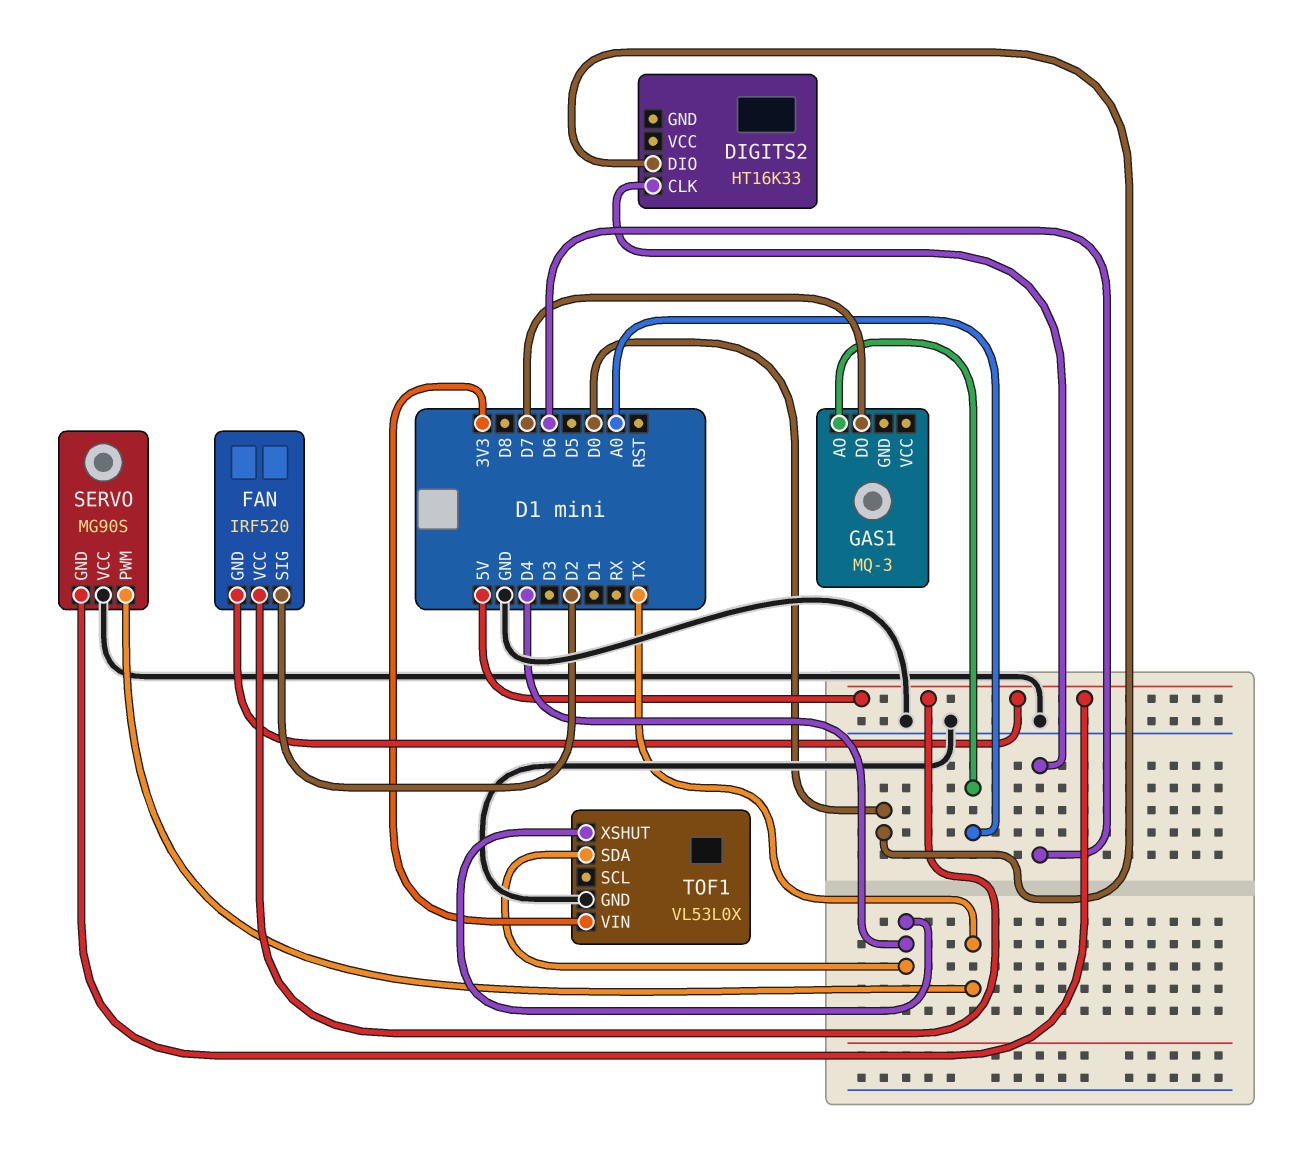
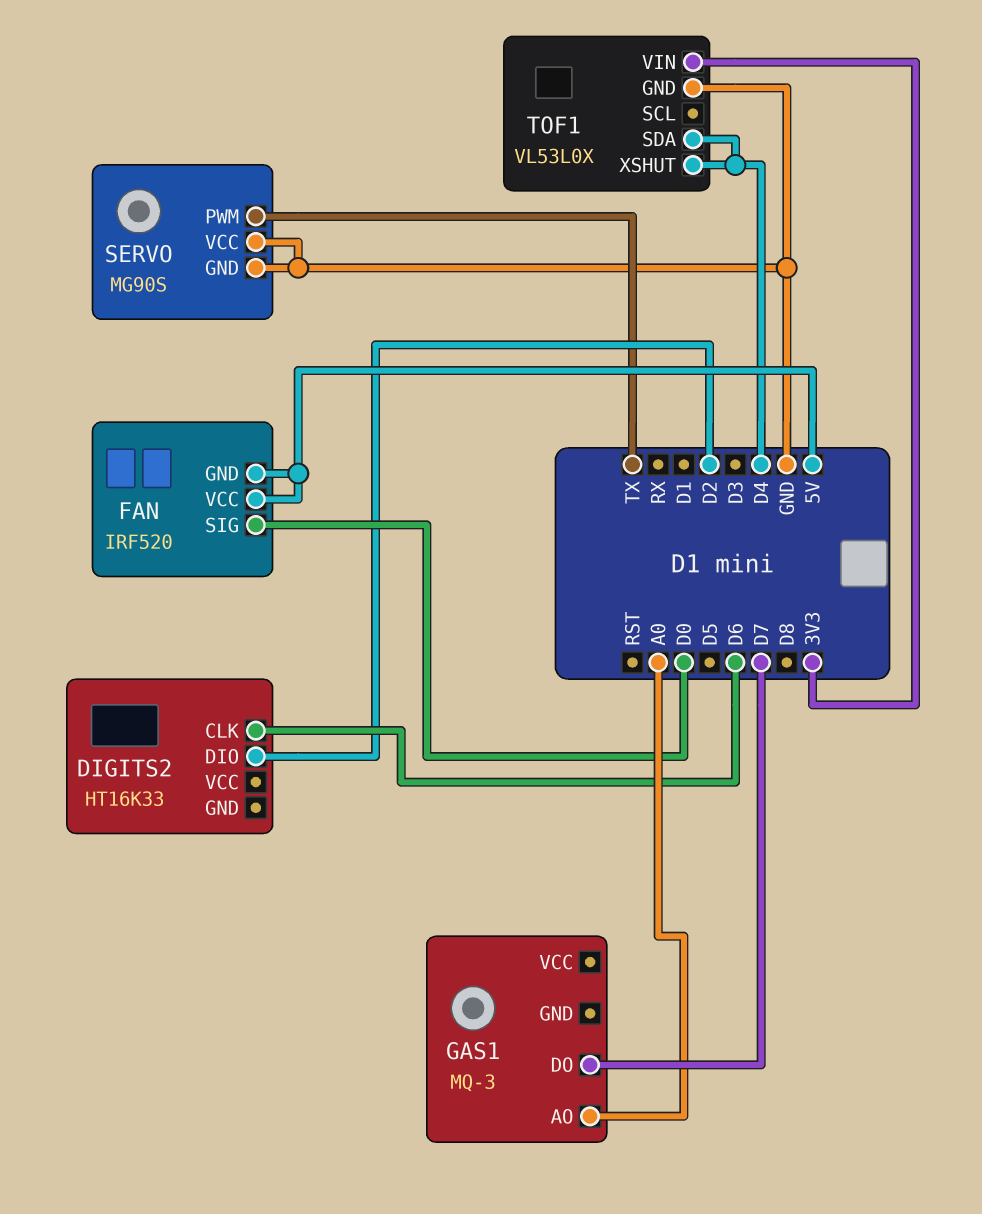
DIGITS2 pin DIO: D0 -> D2
FAN pin SIG: D2 -> D0
SERVO pin GND: 5V -> GND

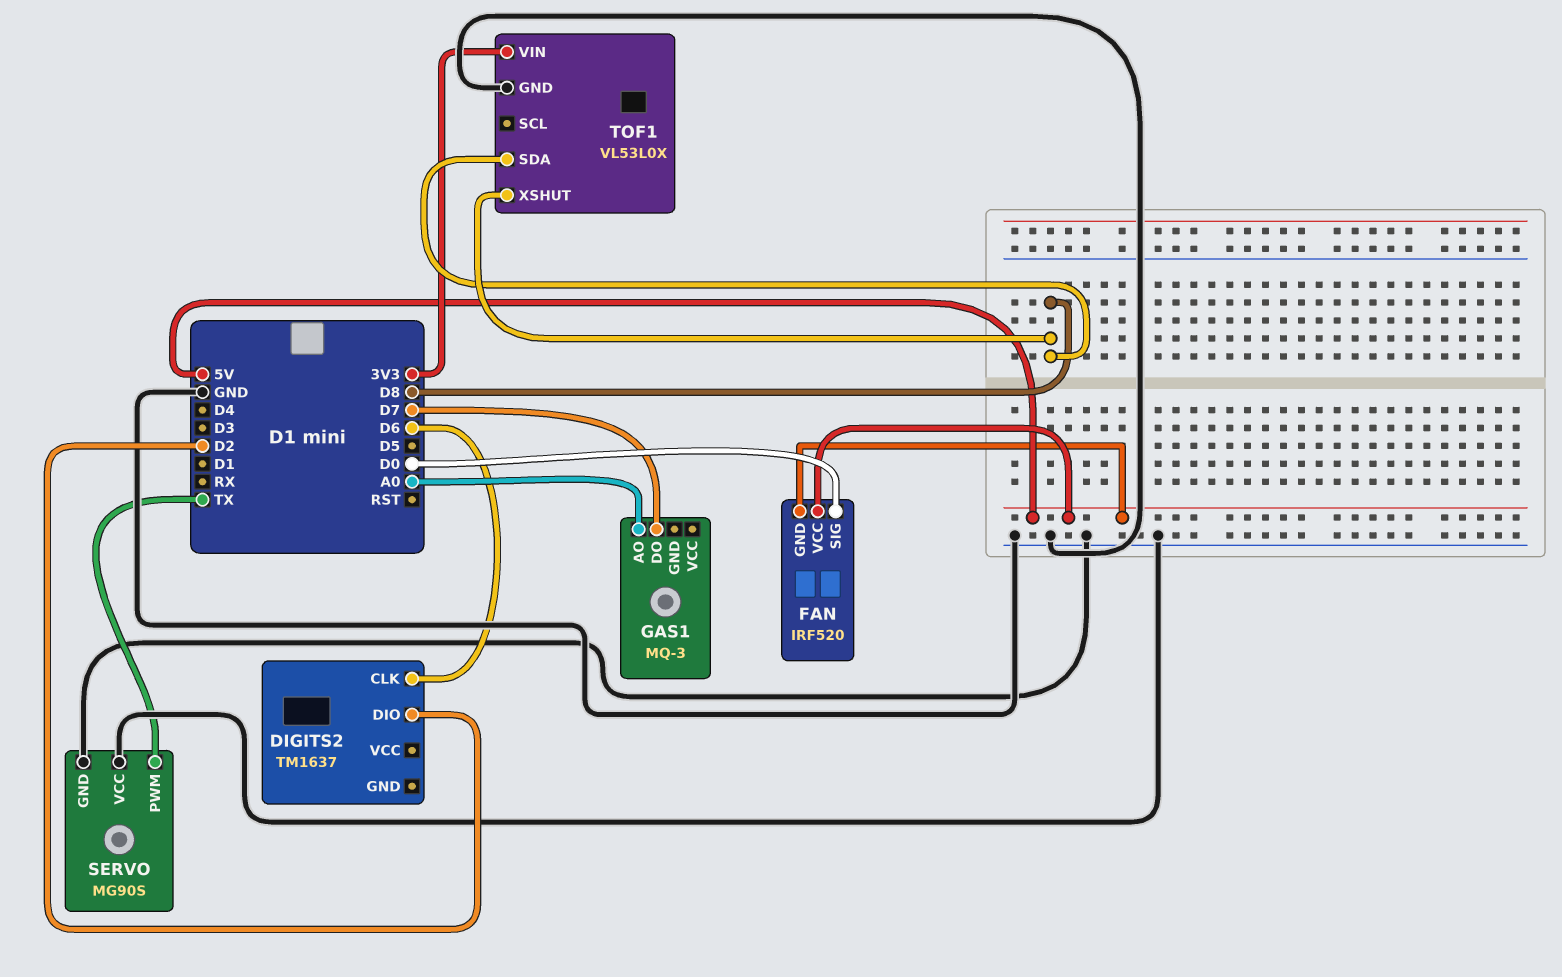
DIGITS2: HT16K33 -> TM1637
TOF1 pin SDA: D4 -> D8
TOF1 pin XSHUT: D4 -> D8

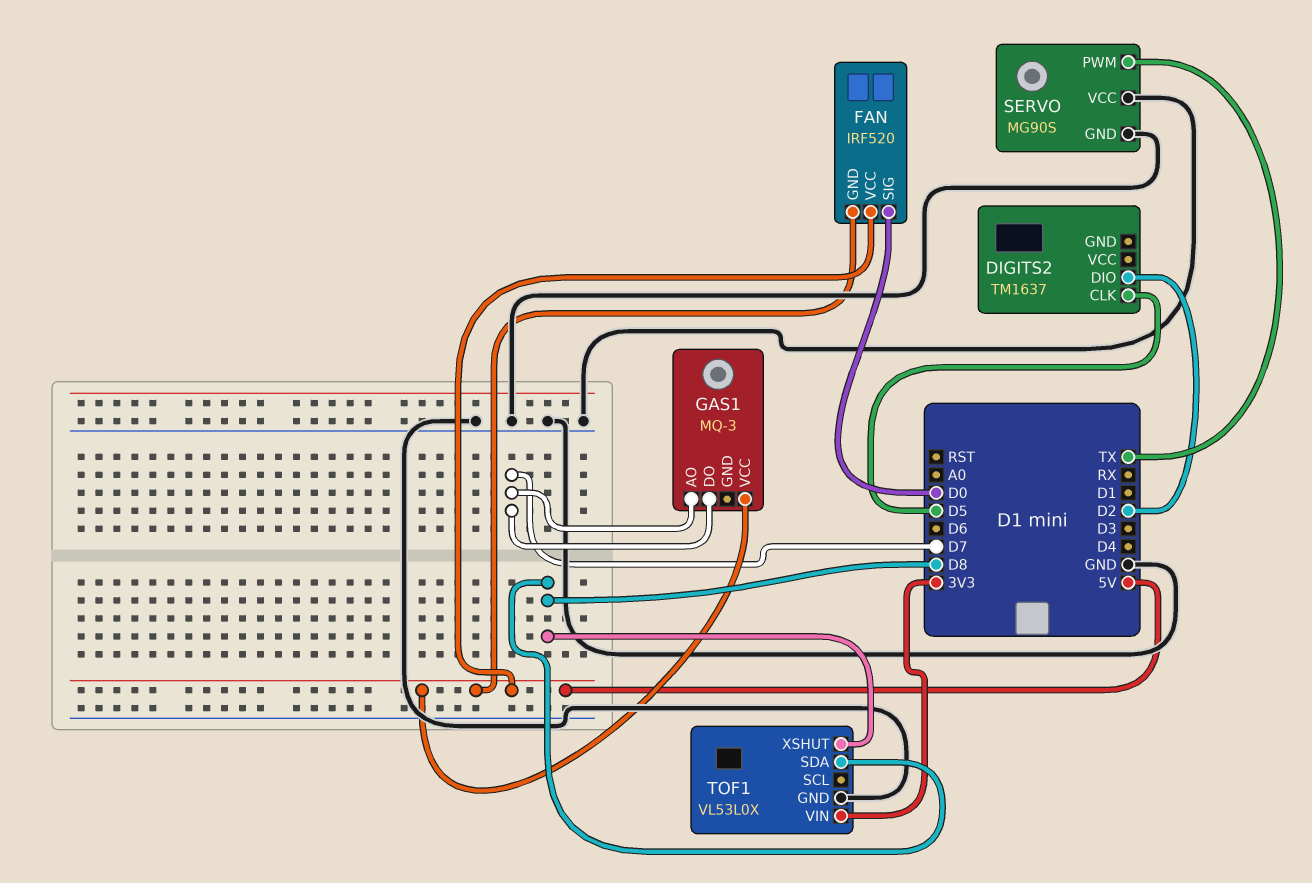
DIGITS2 pin CLK: D6 -> D5
GAS1 pin AO: A0 -> D7
GAS1 pin VCC: none -> 5V

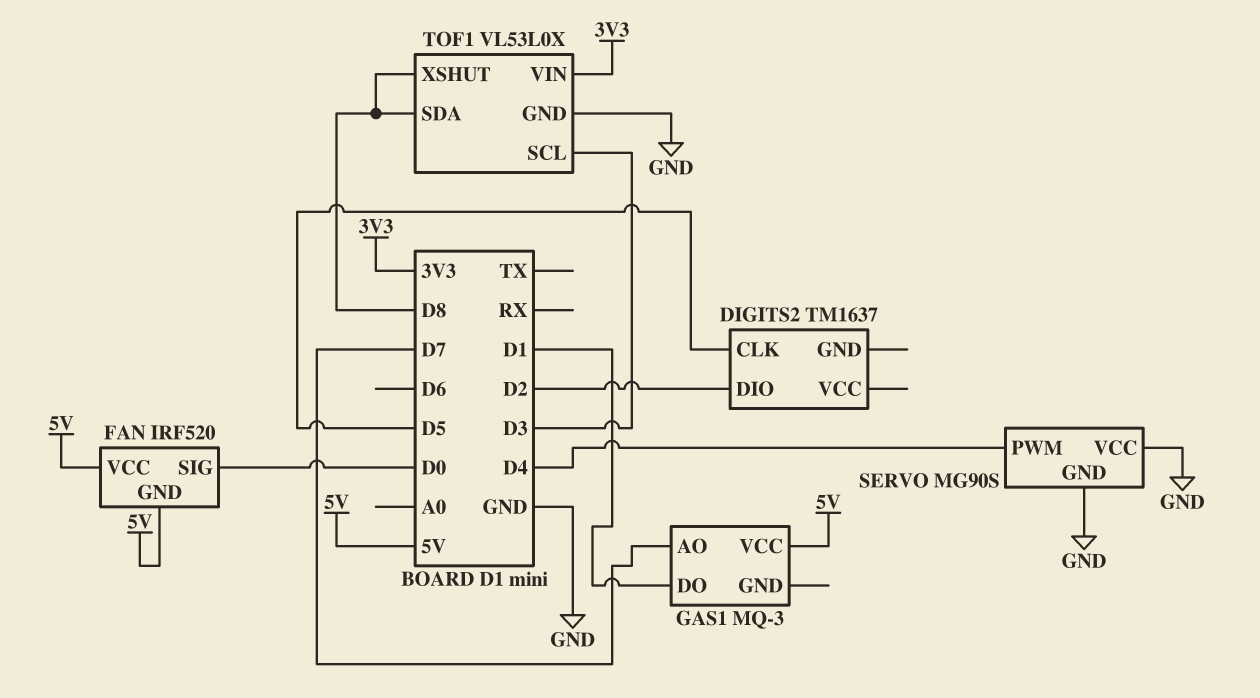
GAS1 pin DO: D7 -> D1
SERVO pin PWM: TX -> D4
TOF1 pin SCL: none -> D3

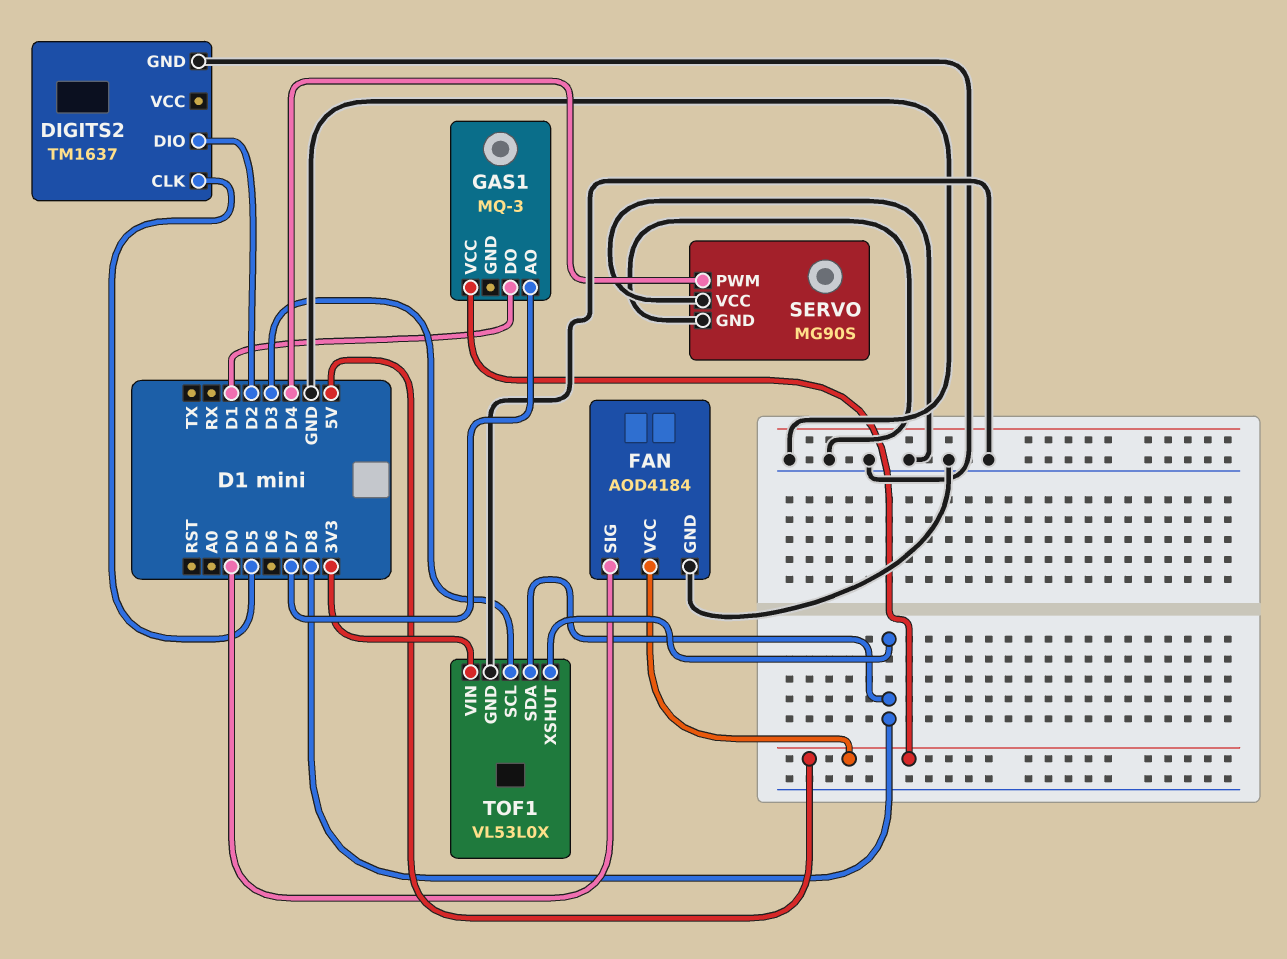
DIGITS2 pin GND: none -> GND
FAN: IRF520 -> AOD4184
FAN pin GND: 5V -> GND

